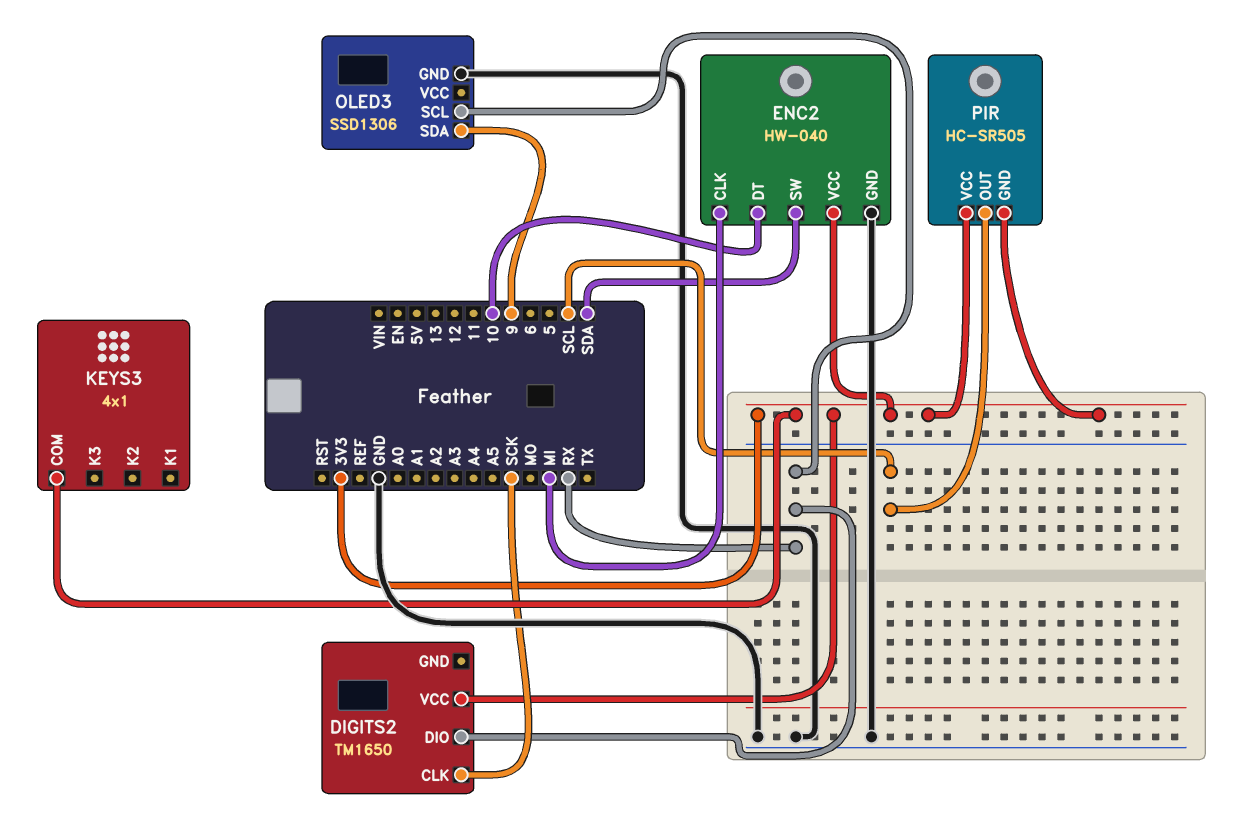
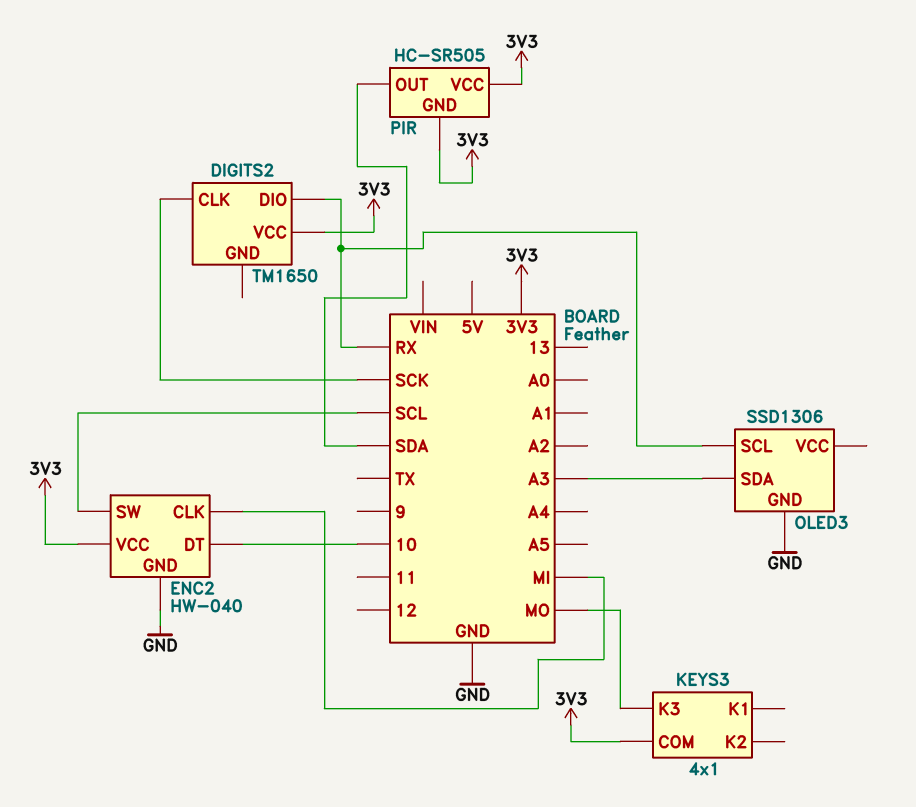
ENC2 pin SW: SDA -> SCL
KEYS3 pin K3: none -> MO
OLED3 pin SDA: 9 -> A3
PIR pin OUT: SCL -> SDA

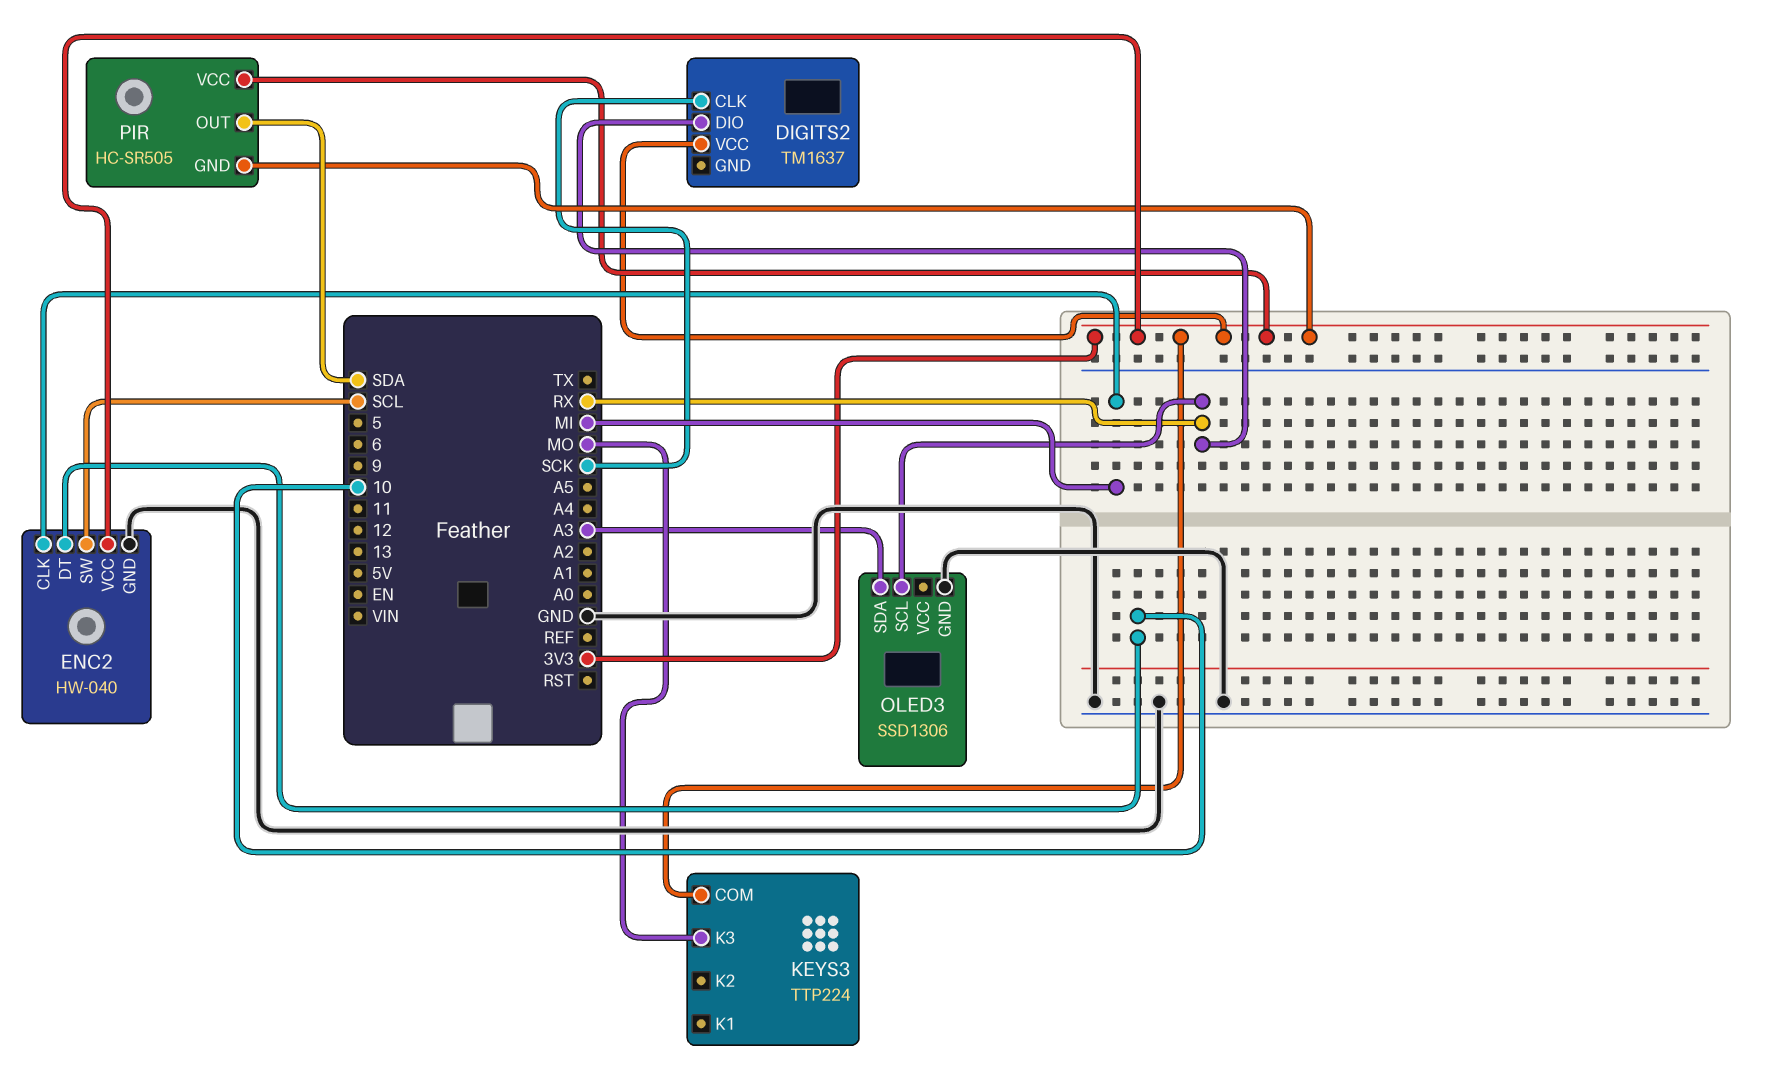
DIGITS2: TM1650 -> TM1637
KEYS3: 4x1 -> TTP224

